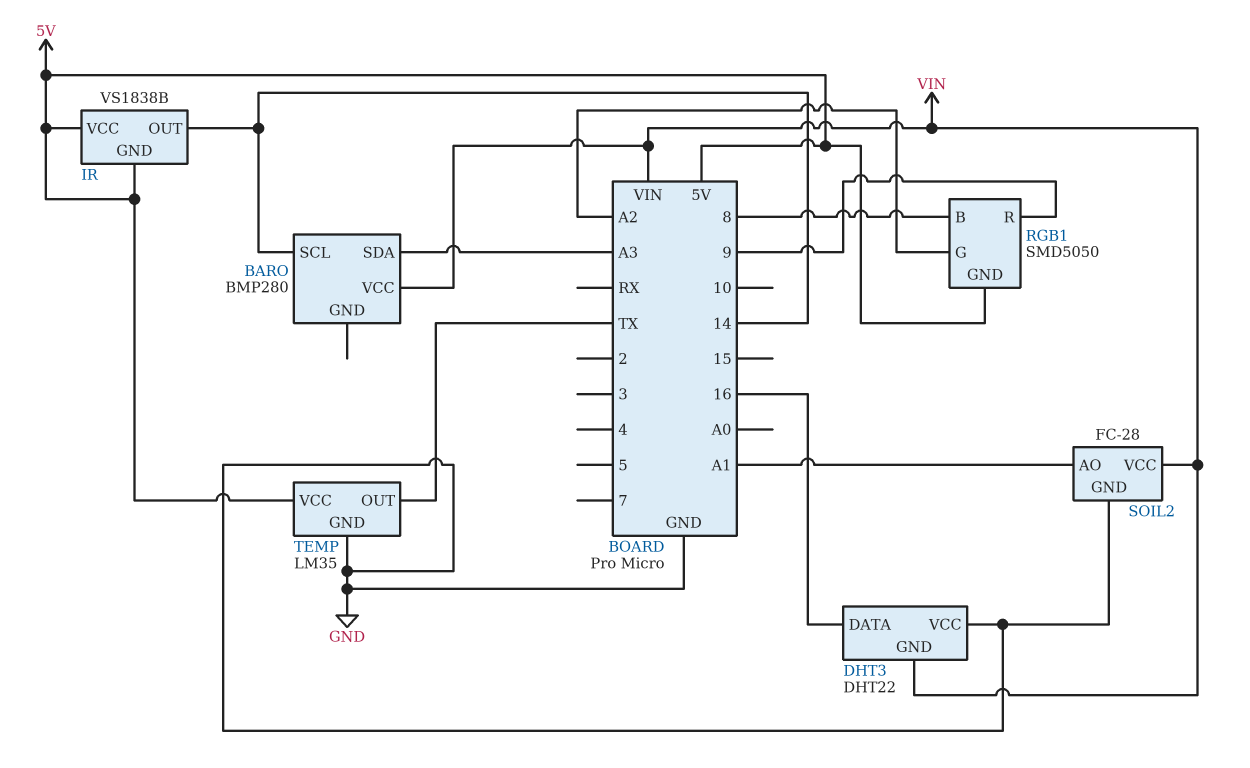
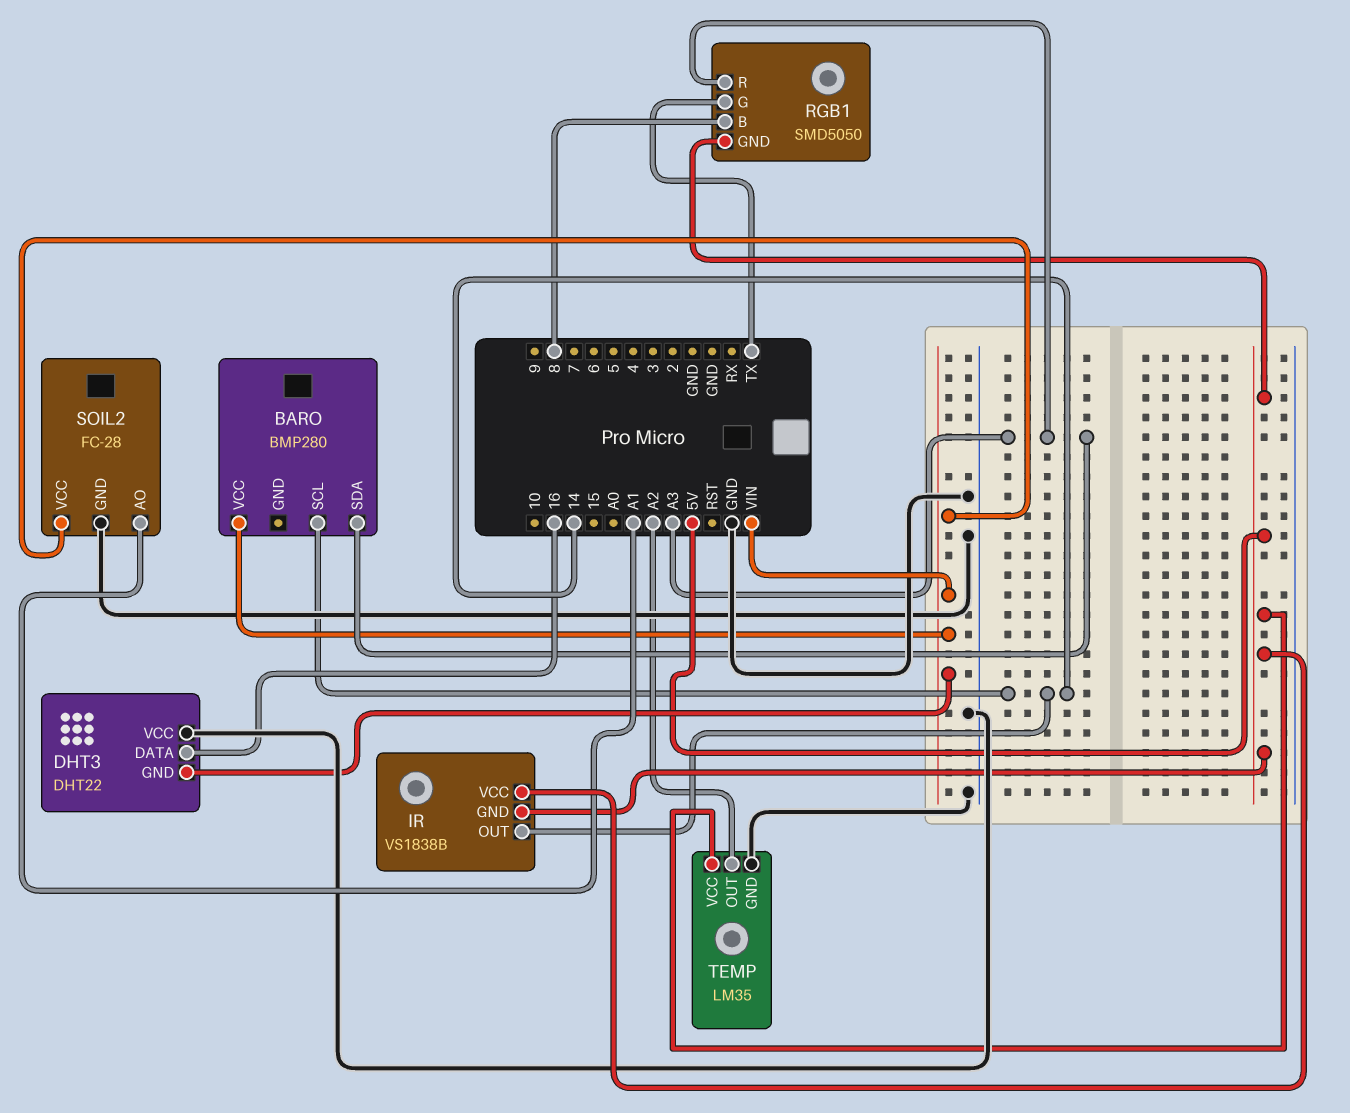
RGB1 pin G: A2 -> TX
RGB1 pin R: 9 -> A3
TEMP pin OUT: TX -> A2

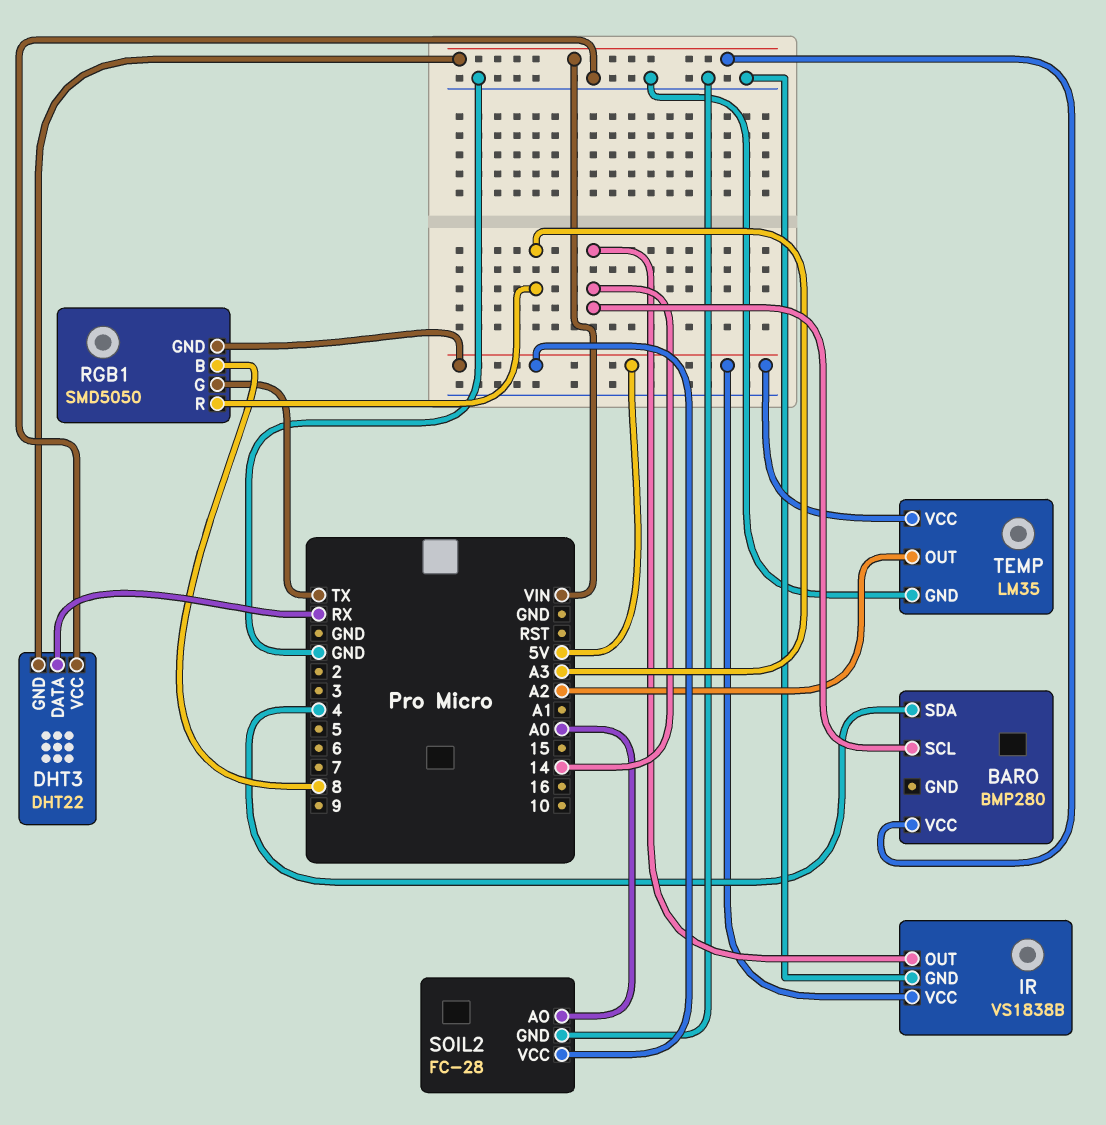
BARO pin SDA: A3 -> 4
DHT3 pin DATA: 16 -> RX
IR pin GND: 5V -> GND
SOIL2 pin AO: A1 -> A0
SOIL2 pin VCC: VIN -> 5V

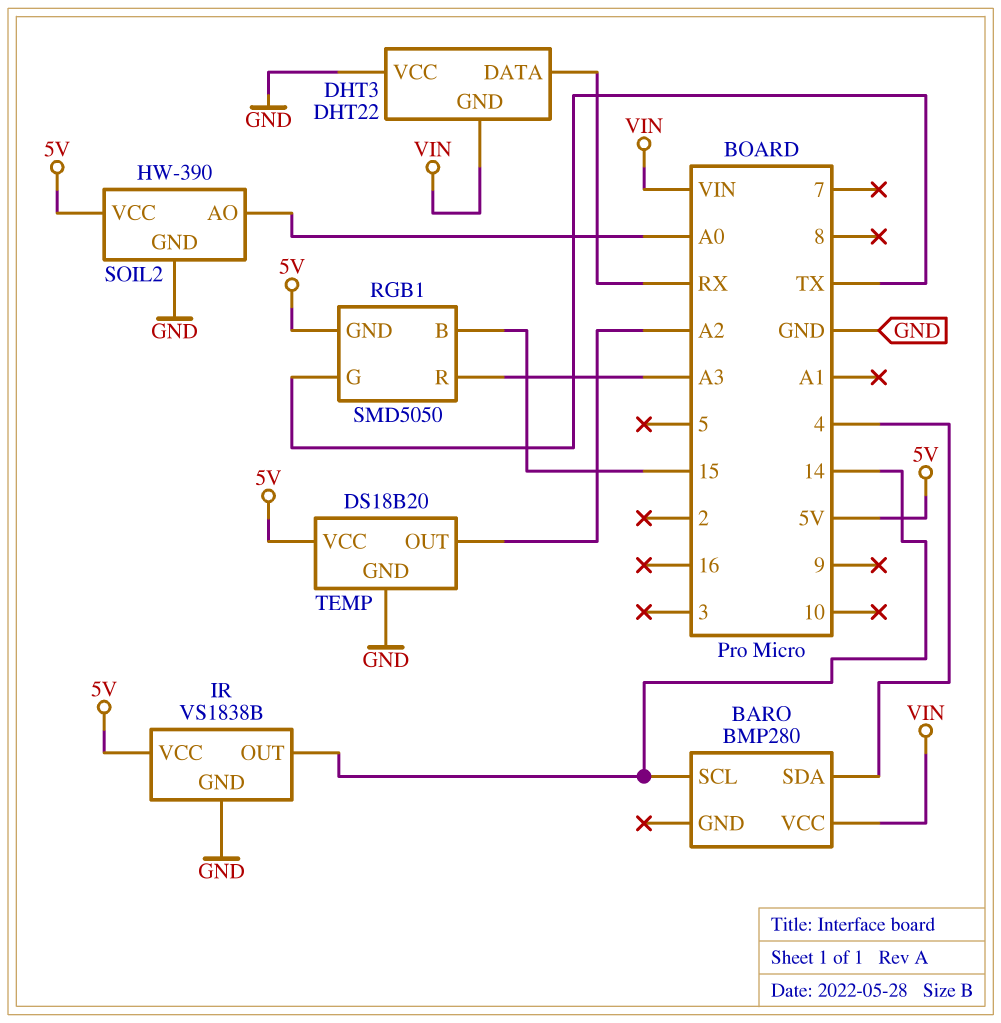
RGB1 pin B: 8 -> 15
SOIL2: FC-28 -> HW-390
TEMP: LM35 -> DS18B20

